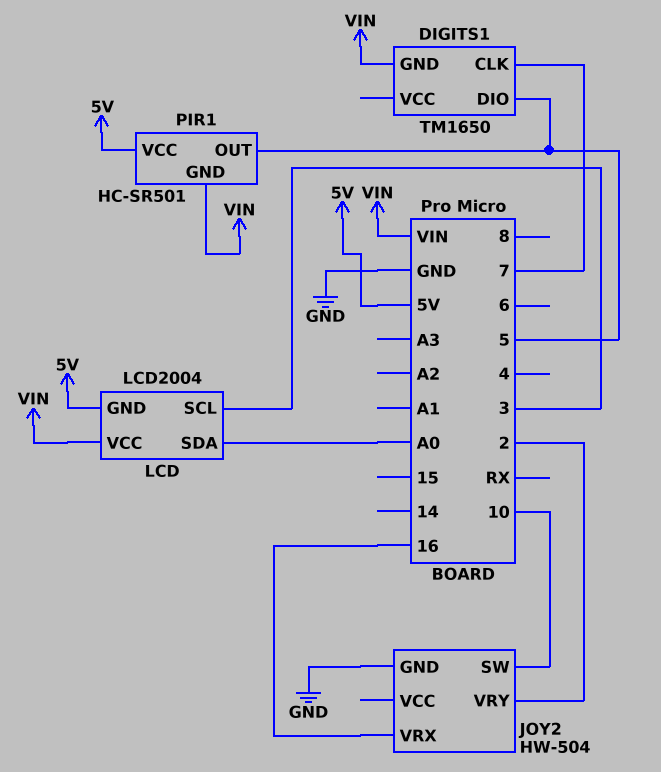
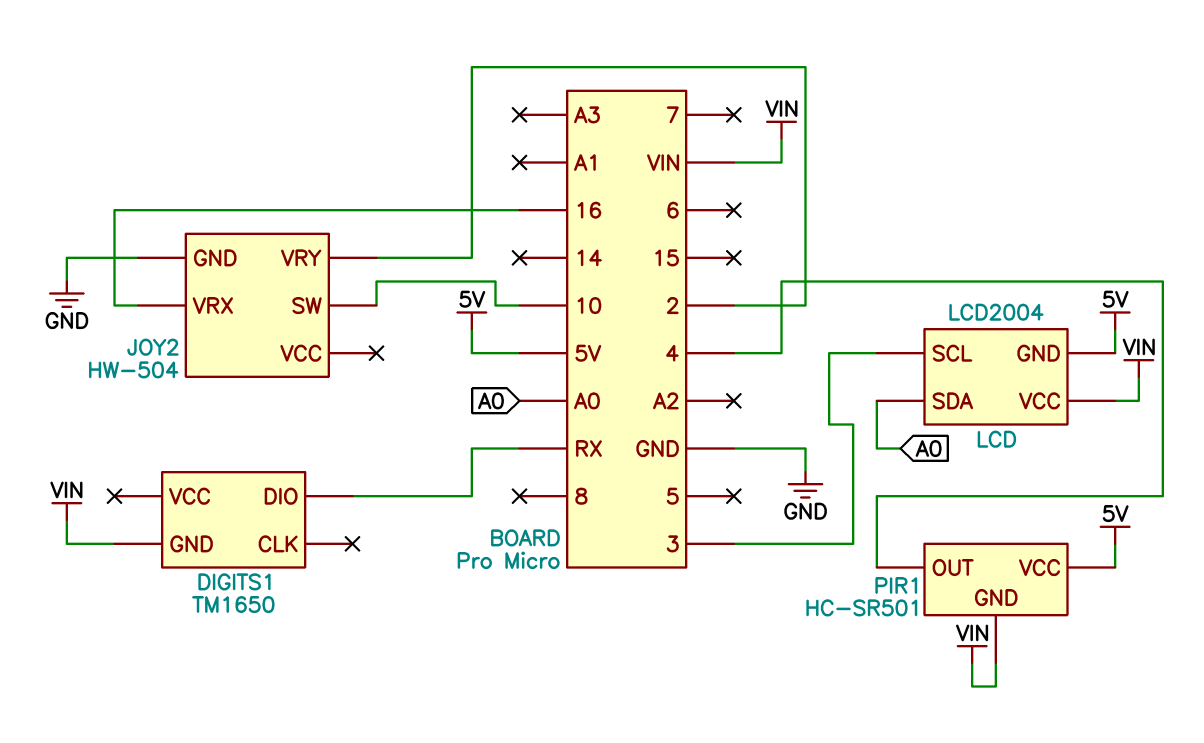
DIGITS1 pin CLK: 7 -> none
DIGITS1 pin DIO: 5 -> RX
PIR1 pin OUT: 5 -> 4

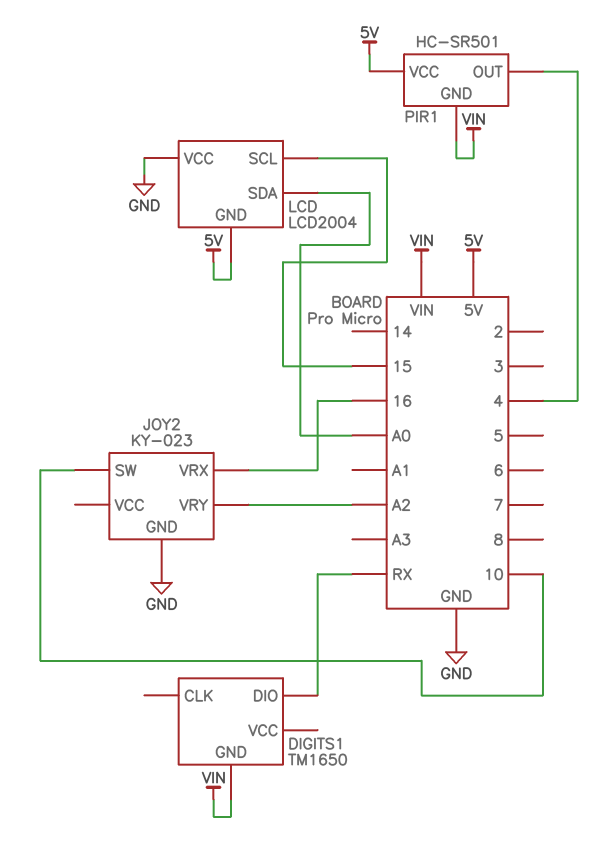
JOY2: HW-504 -> KY-023
JOY2 pin VRY: 2 -> A2
LCD pin SCL: 3 -> 15
LCD pin VCC: VIN -> GND

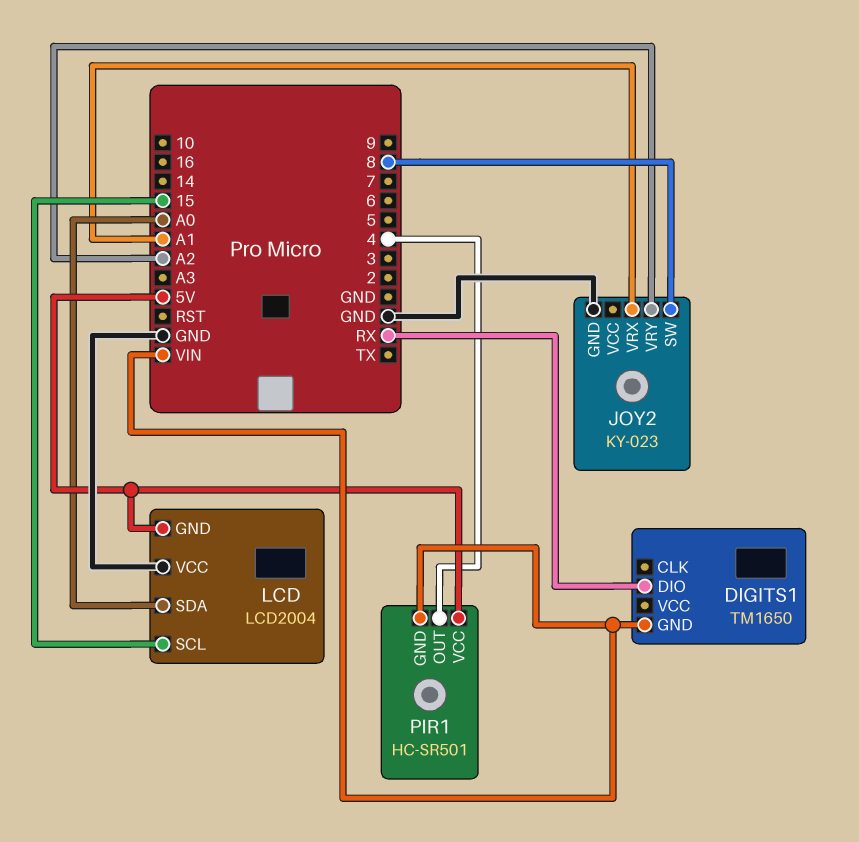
JOY2 pin SW: 10 -> 8
JOY2 pin VRX: 16 -> A1

